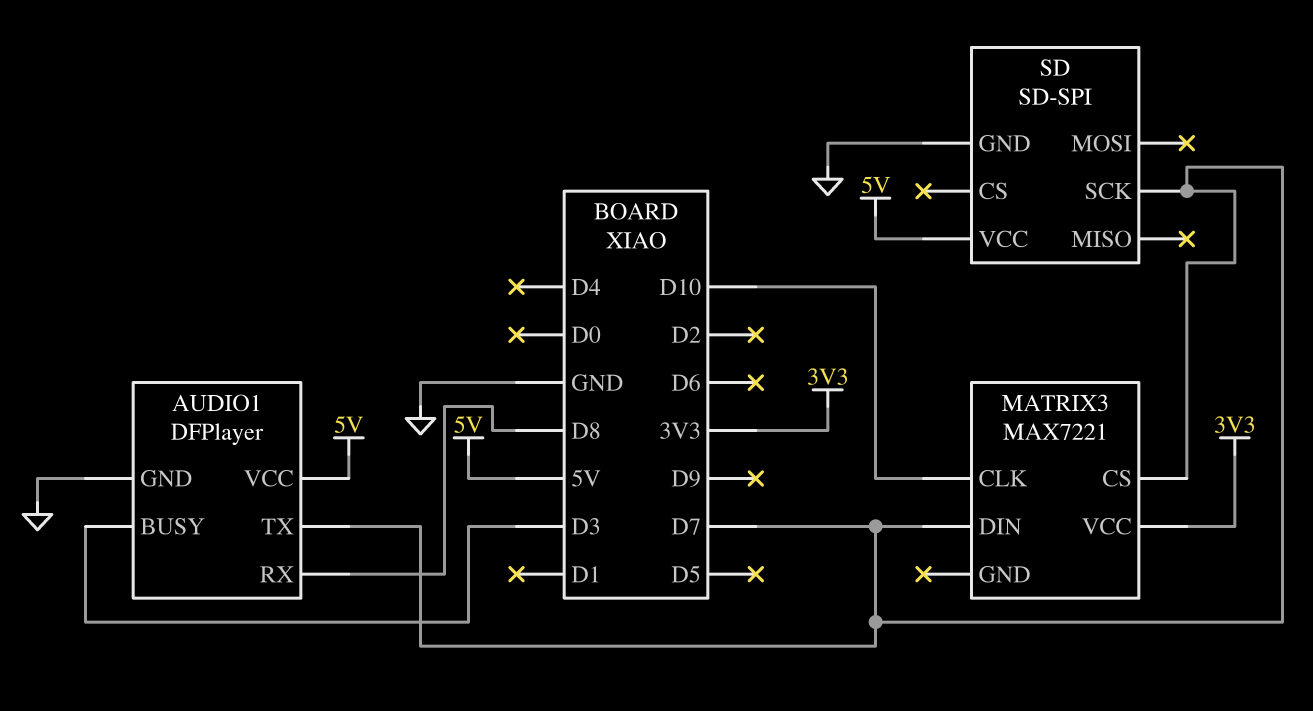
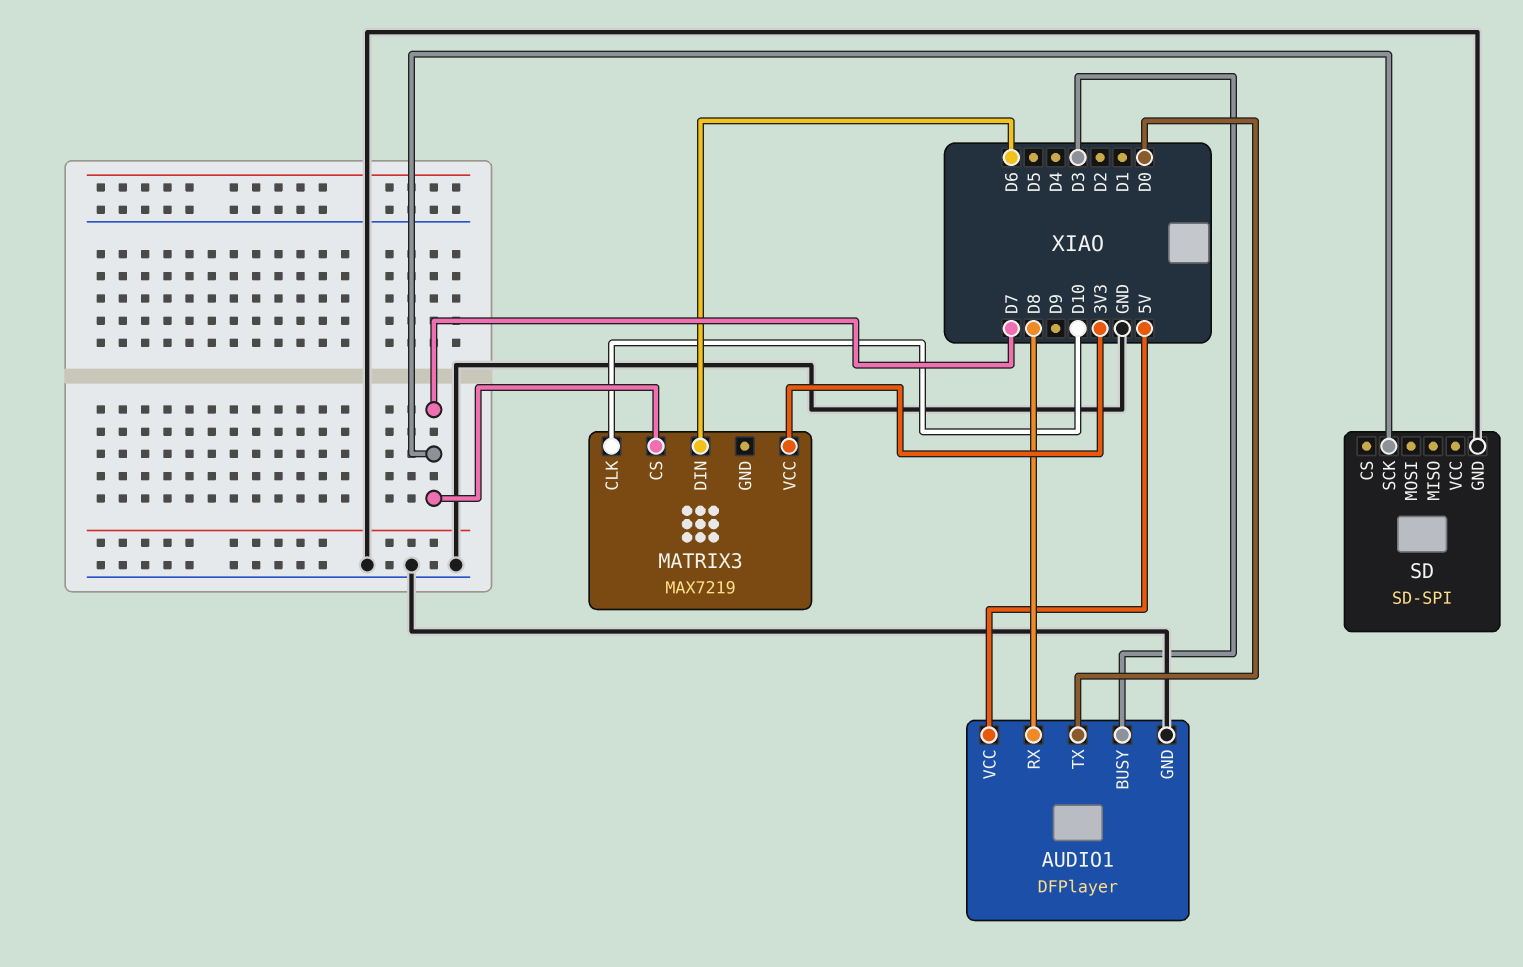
AUDIO1 pin TX: D7 -> D0
MATRIX3: MAX7221 -> MAX7219
MATRIX3 pin DIN: D7 -> D6
SD pin VCC: 5V -> none

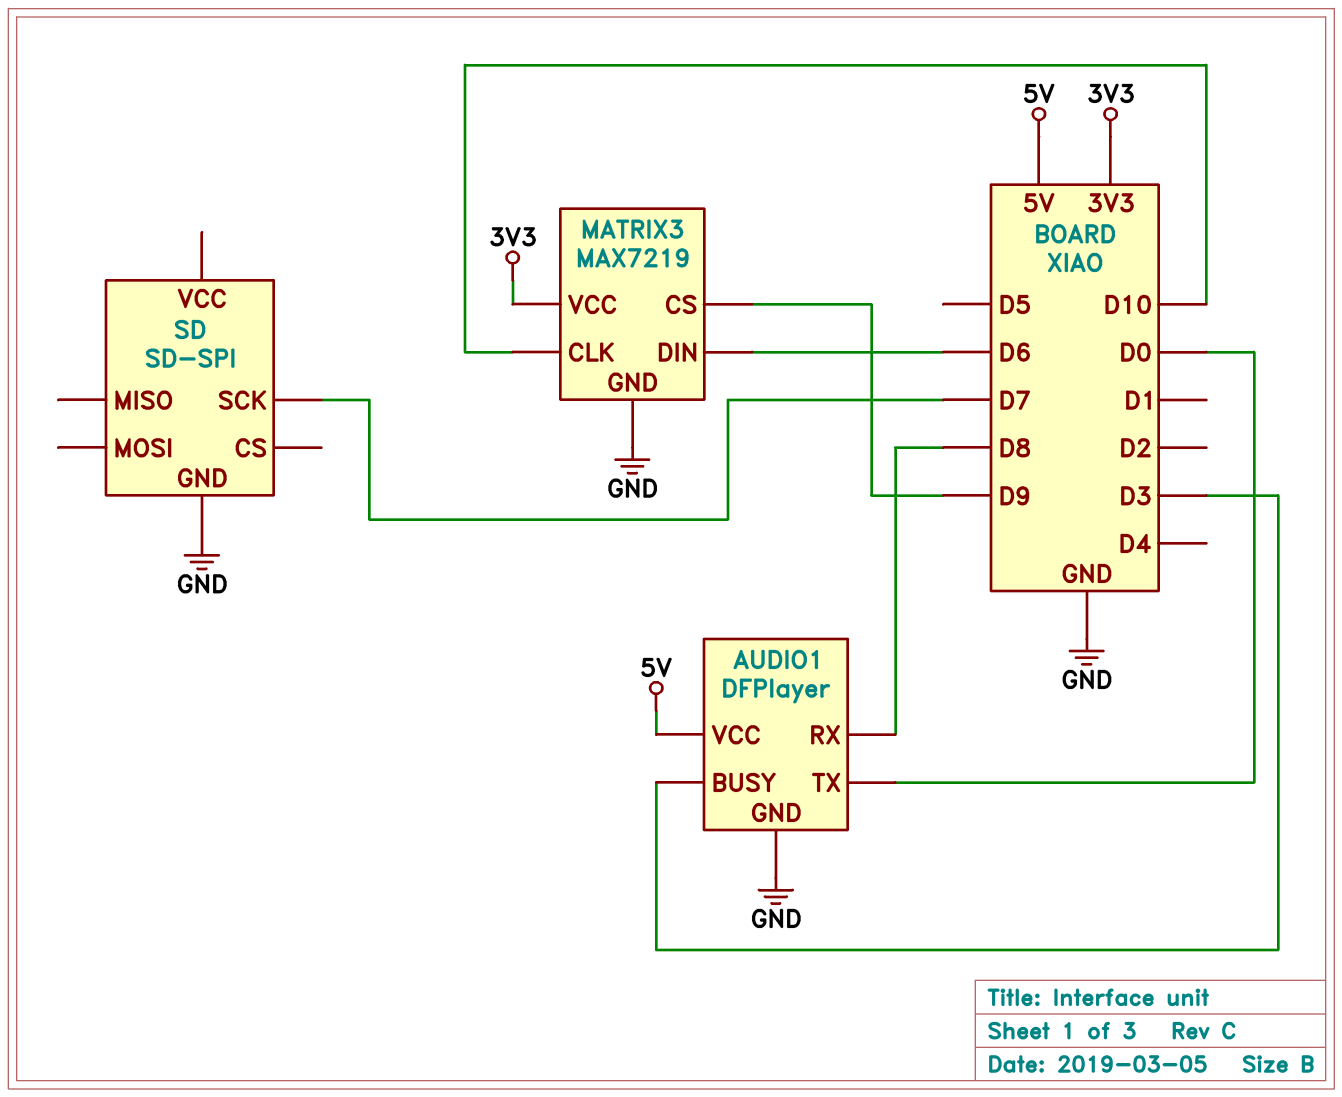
MATRIX3 pin CS: D7 -> D9
MATRIX3 pin GND: none -> GND

